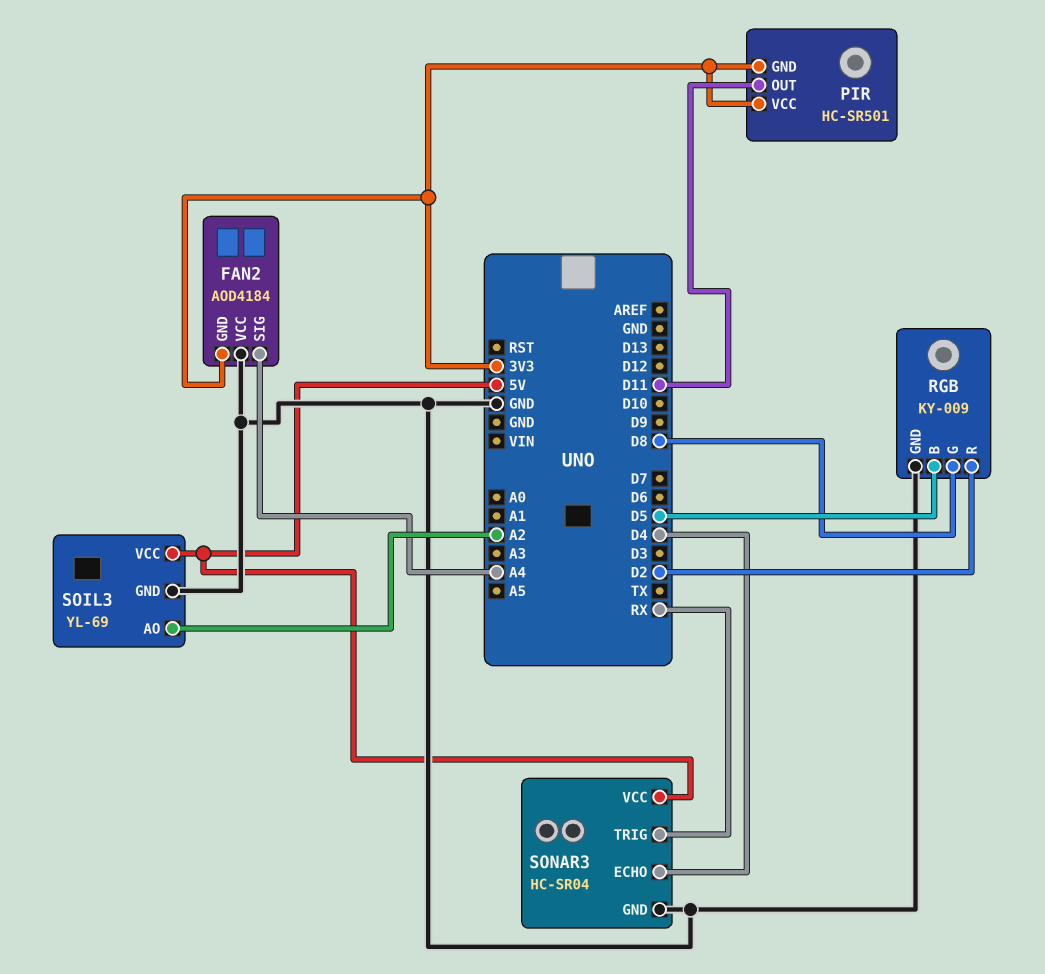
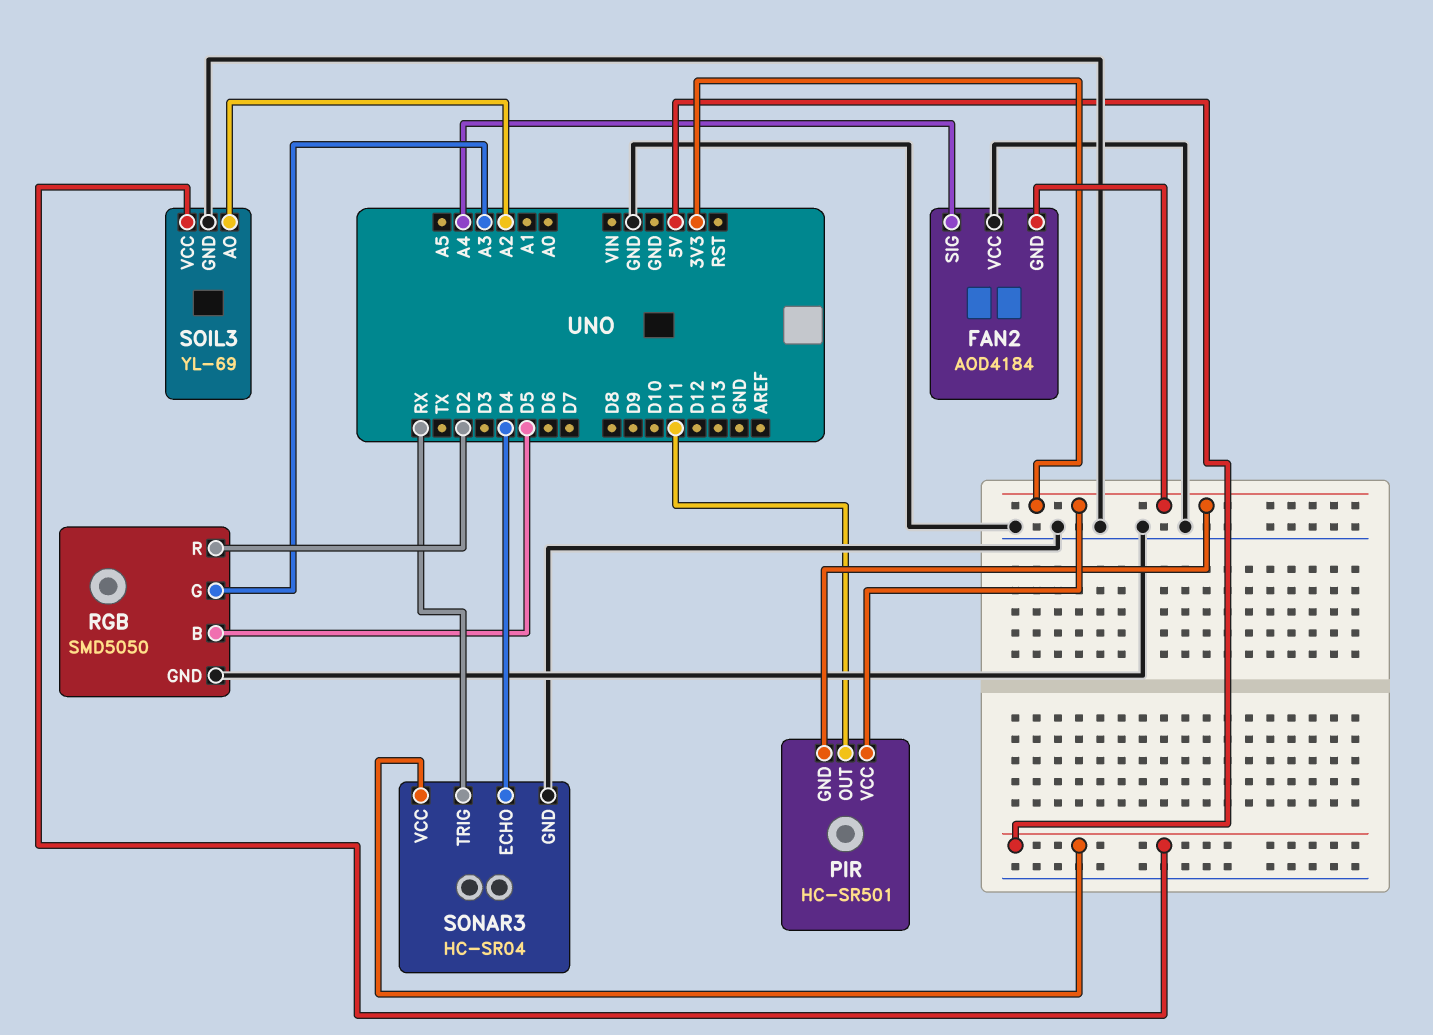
RGB: KY-009 -> SMD5050
RGB pin G: D8 -> A3

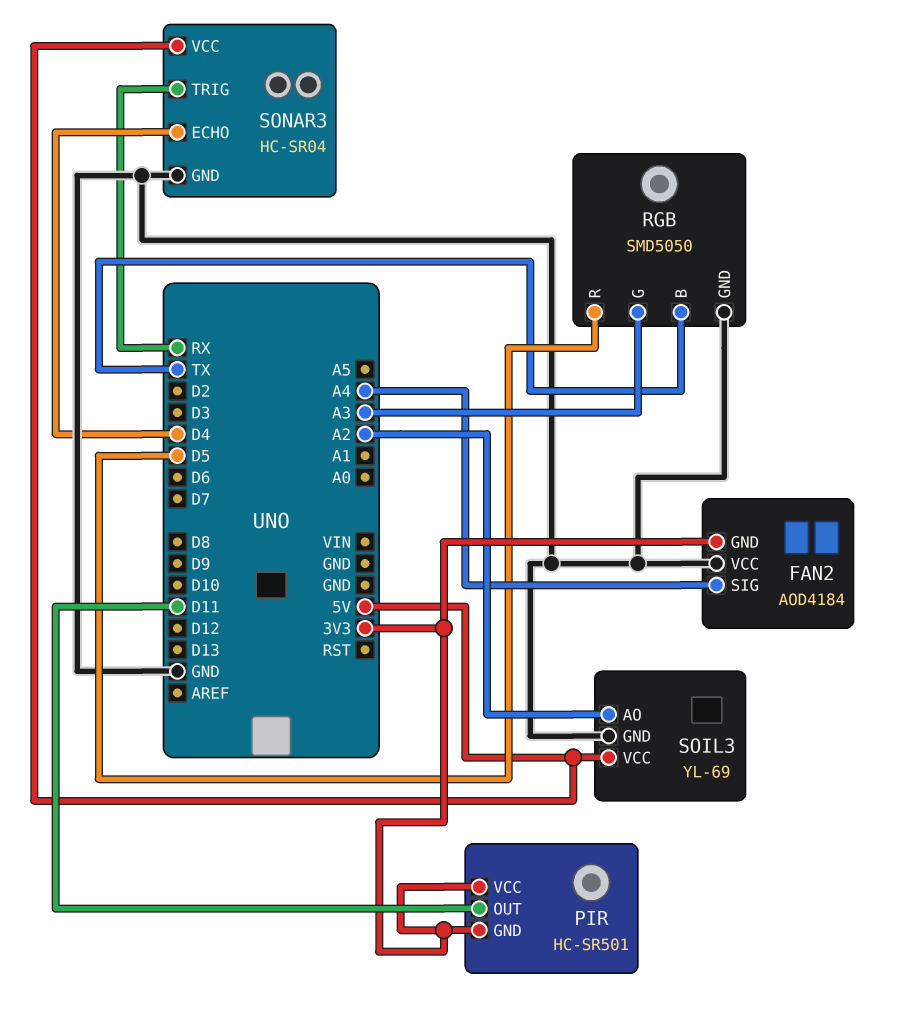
RGB pin B: D5 -> TX
RGB pin R: D2 -> D5

